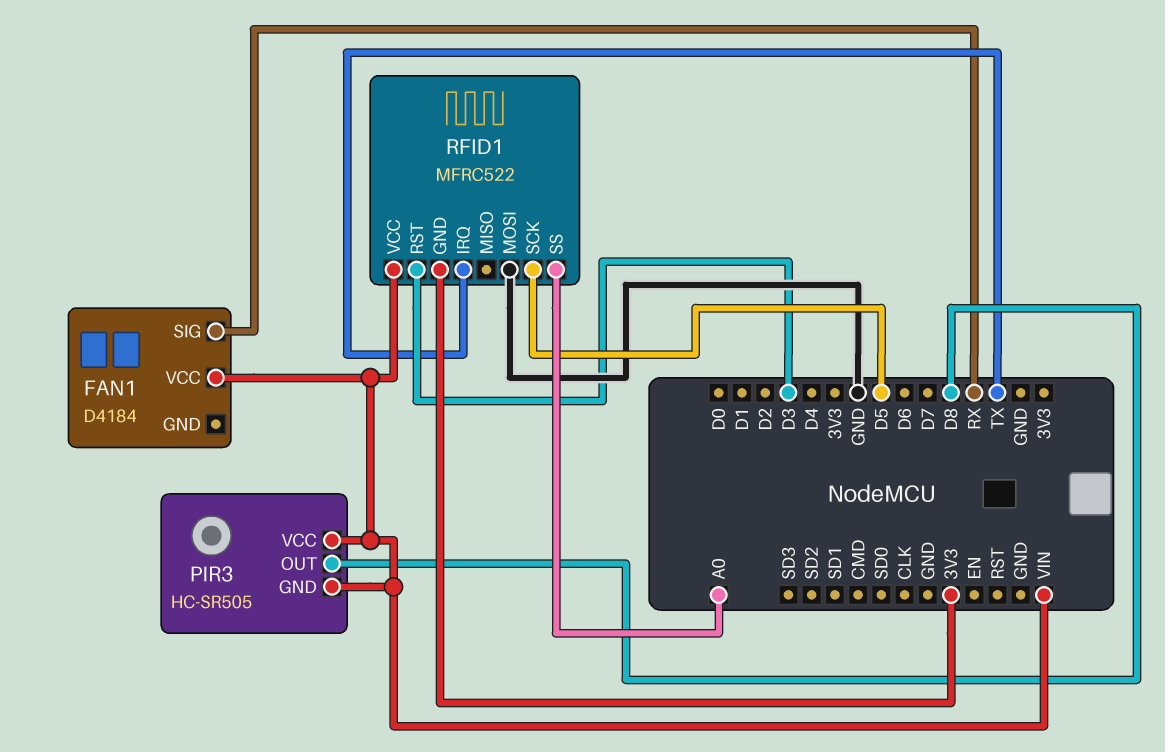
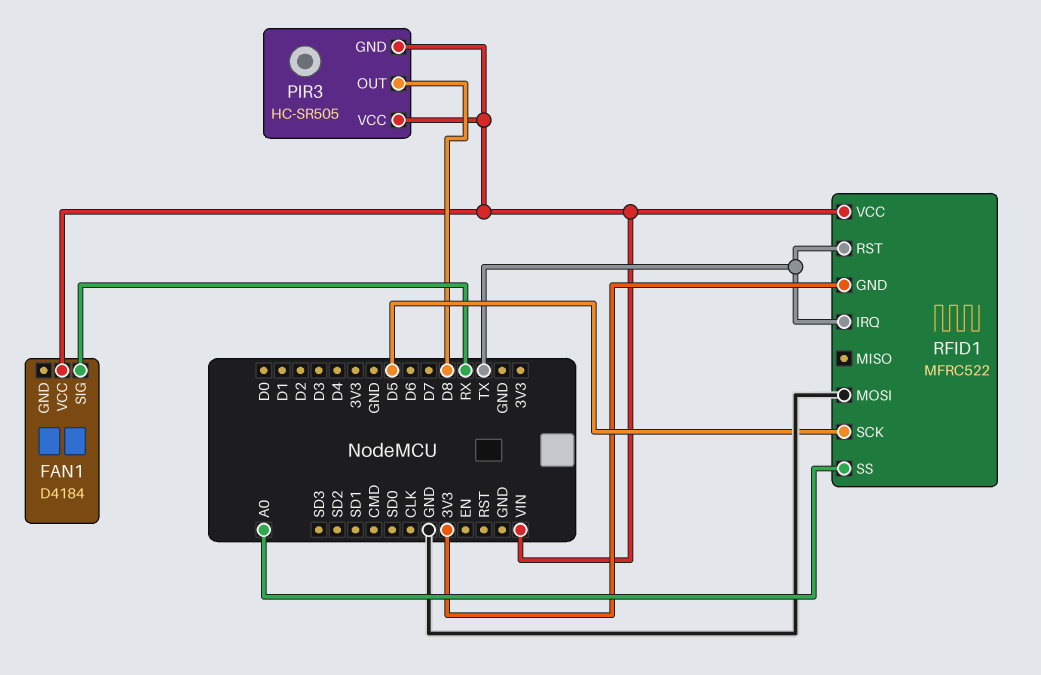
RFID1 pin RST: D3 -> TX

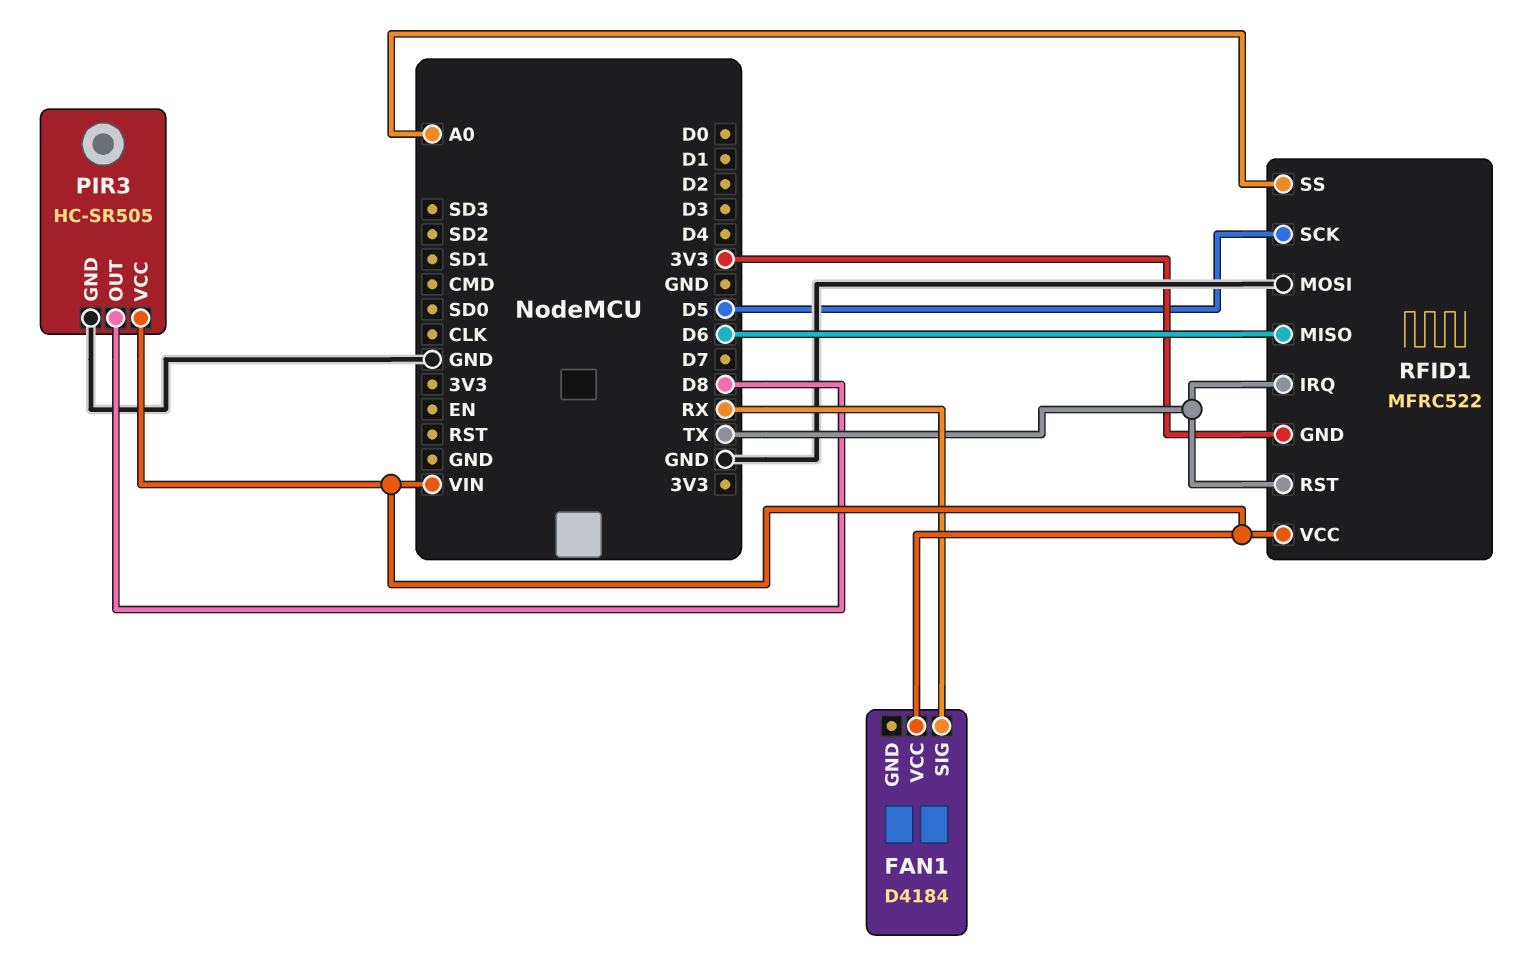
PIR3 pin GND: VIN -> GND
RFID1 pin MISO: none -> D6

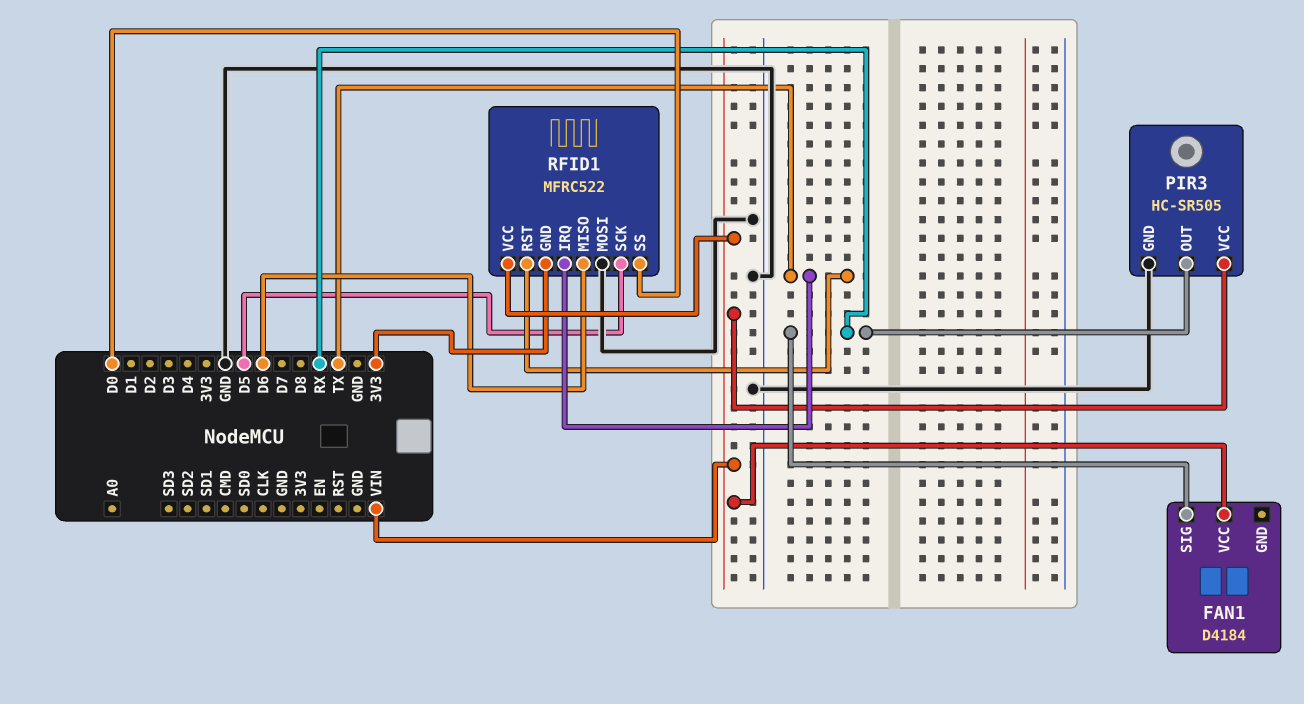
PIR3 pin OUT: D8 -> RX
RFID1 pin SS: A0 -> D0

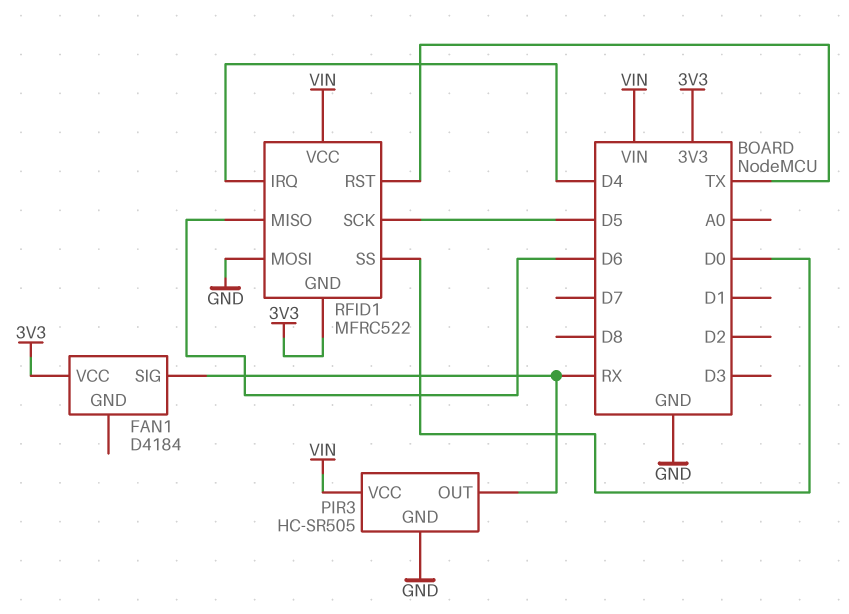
FAN1 pin VCC: VIN -> 3V3
RFID1 pin IRQ: TX -> D4

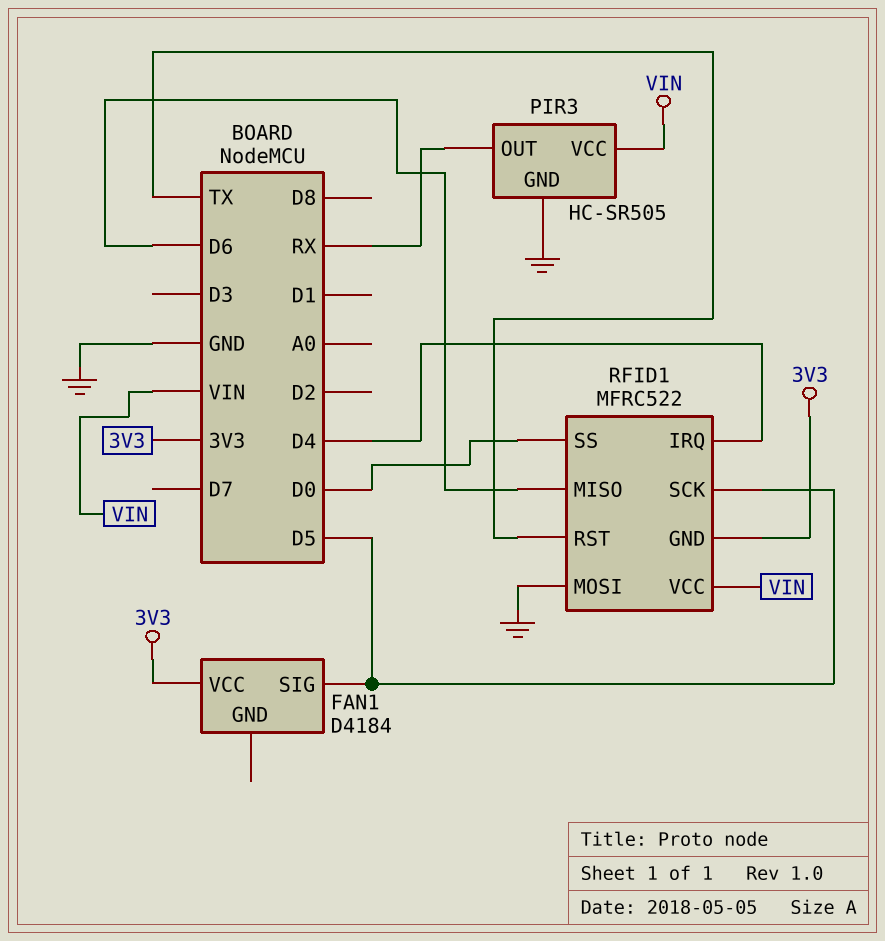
FAN1 pin SIG: RX -> D5

